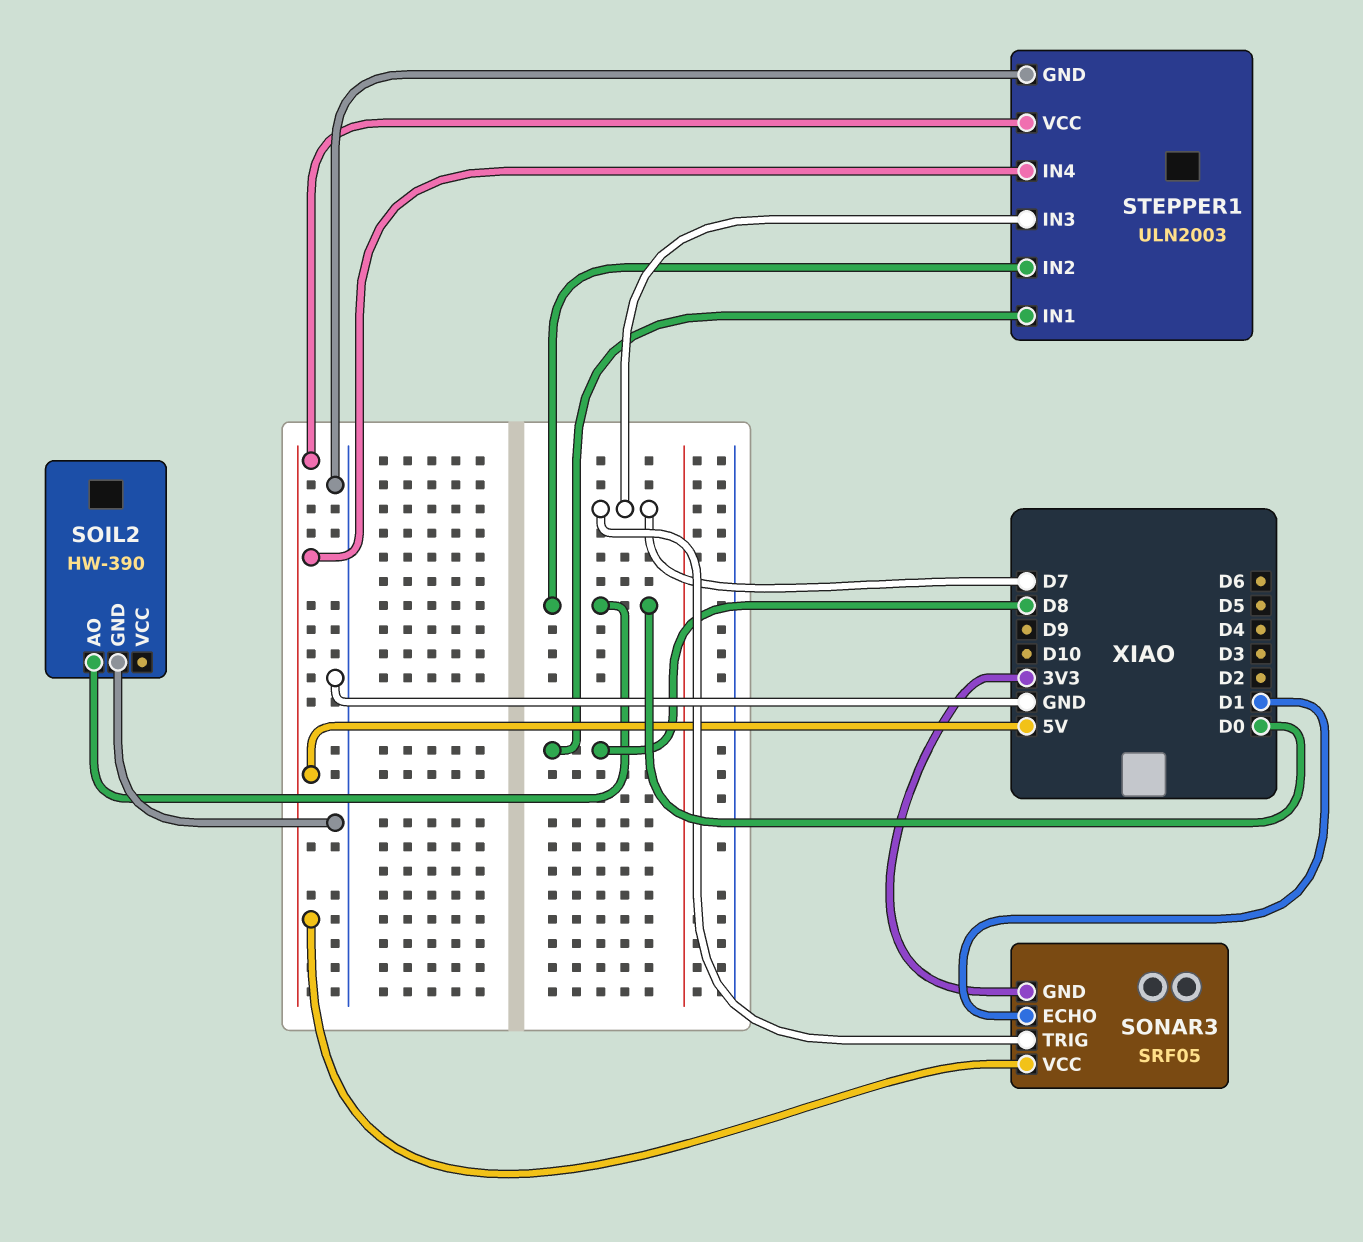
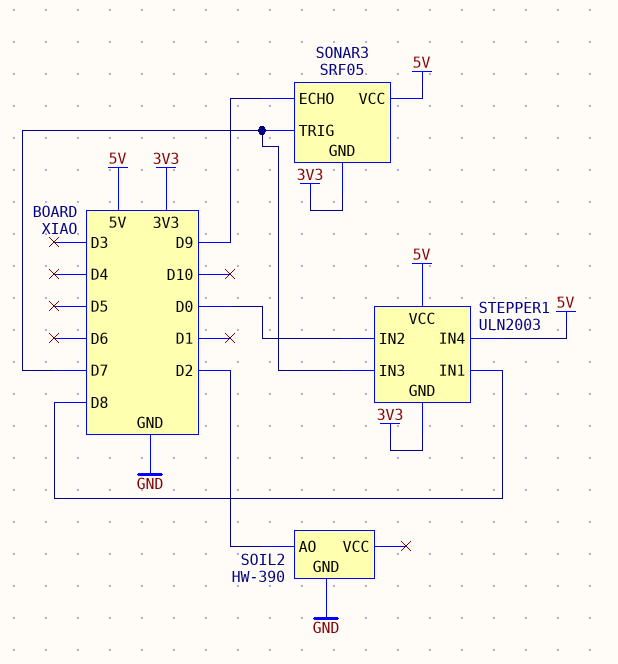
SOIL2 pin AO: D0 -> D2
SONAR3 pin ECHO: D1 -> D9
STEPPER1 pin GND: GND -> 3V3

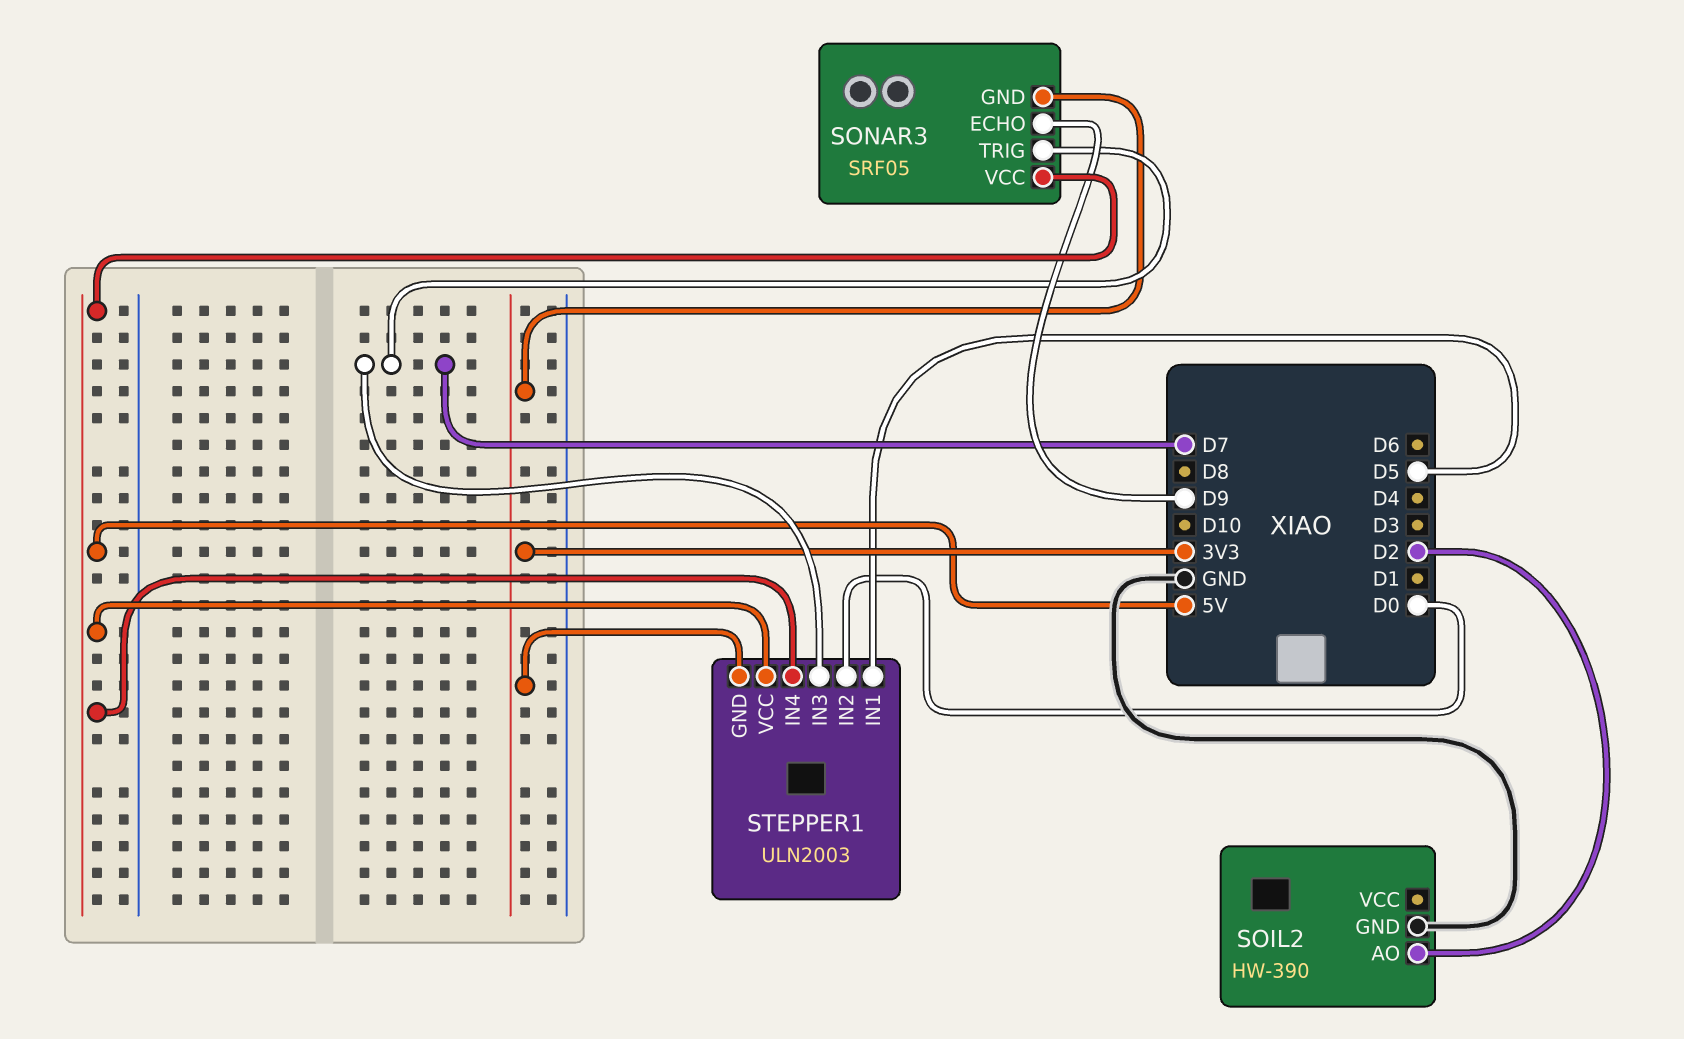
STEPPER1 pin IN1: D8 -> D5

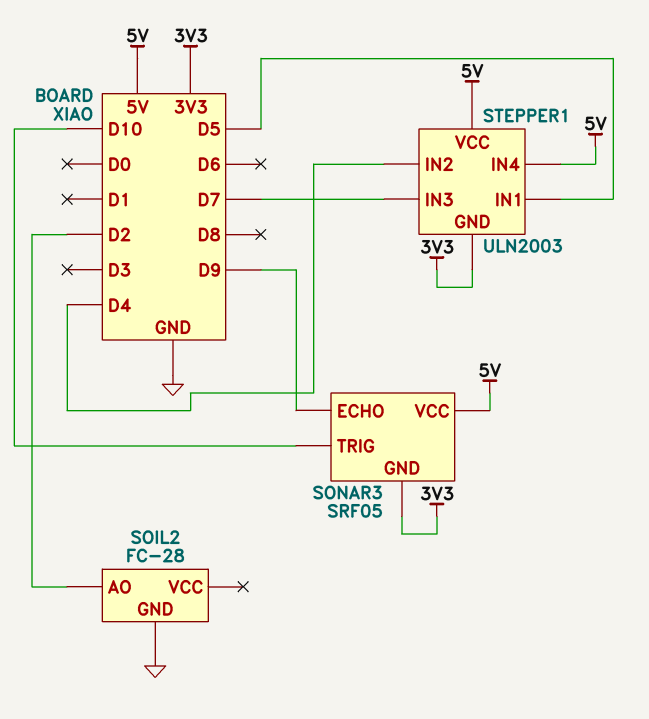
SOIL2: HW-390 -> FC-28
SONAR3 pin TRIG: D7 -> D10
STEPPER1 pin IN2: D0 -> D4

